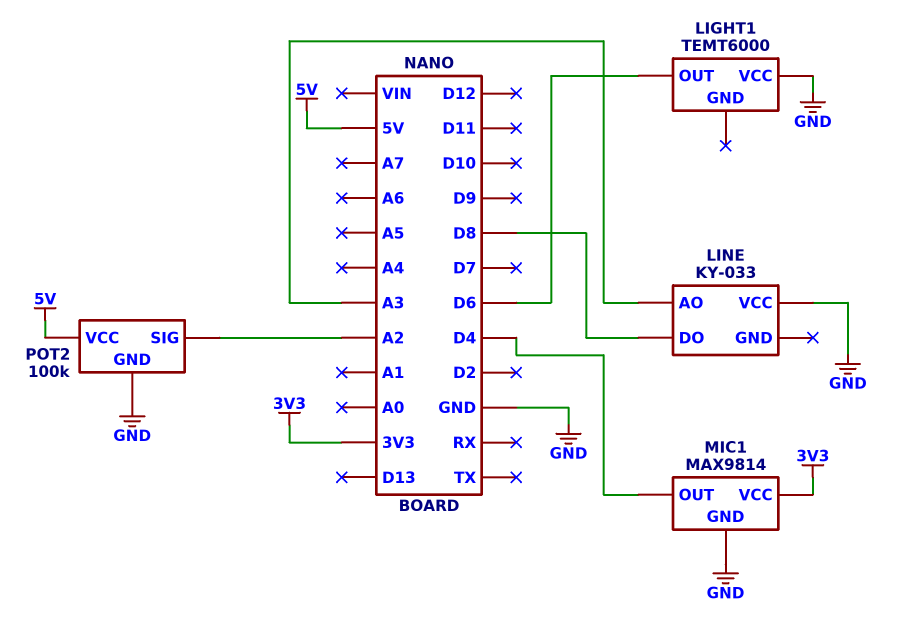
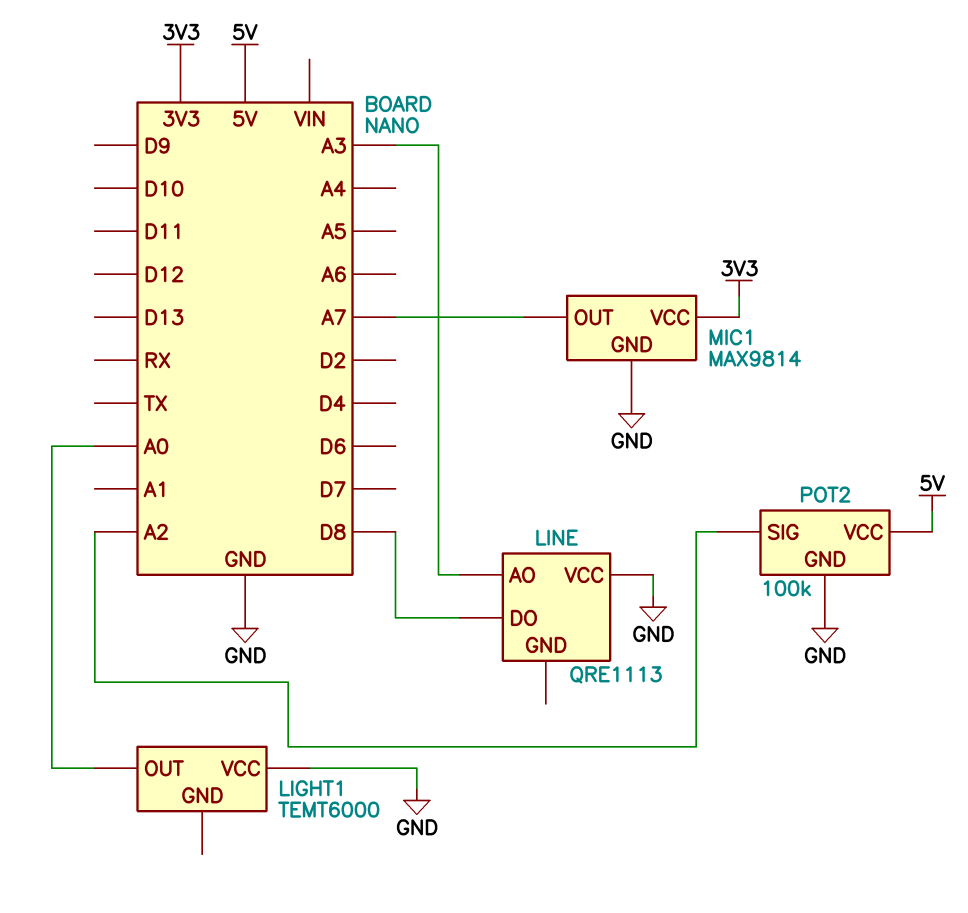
LIGHT1 pin OUT: D6 -> A0
LINE: KY-033 -> QRE1113
MIC1 pin OUT: D4 -> A7

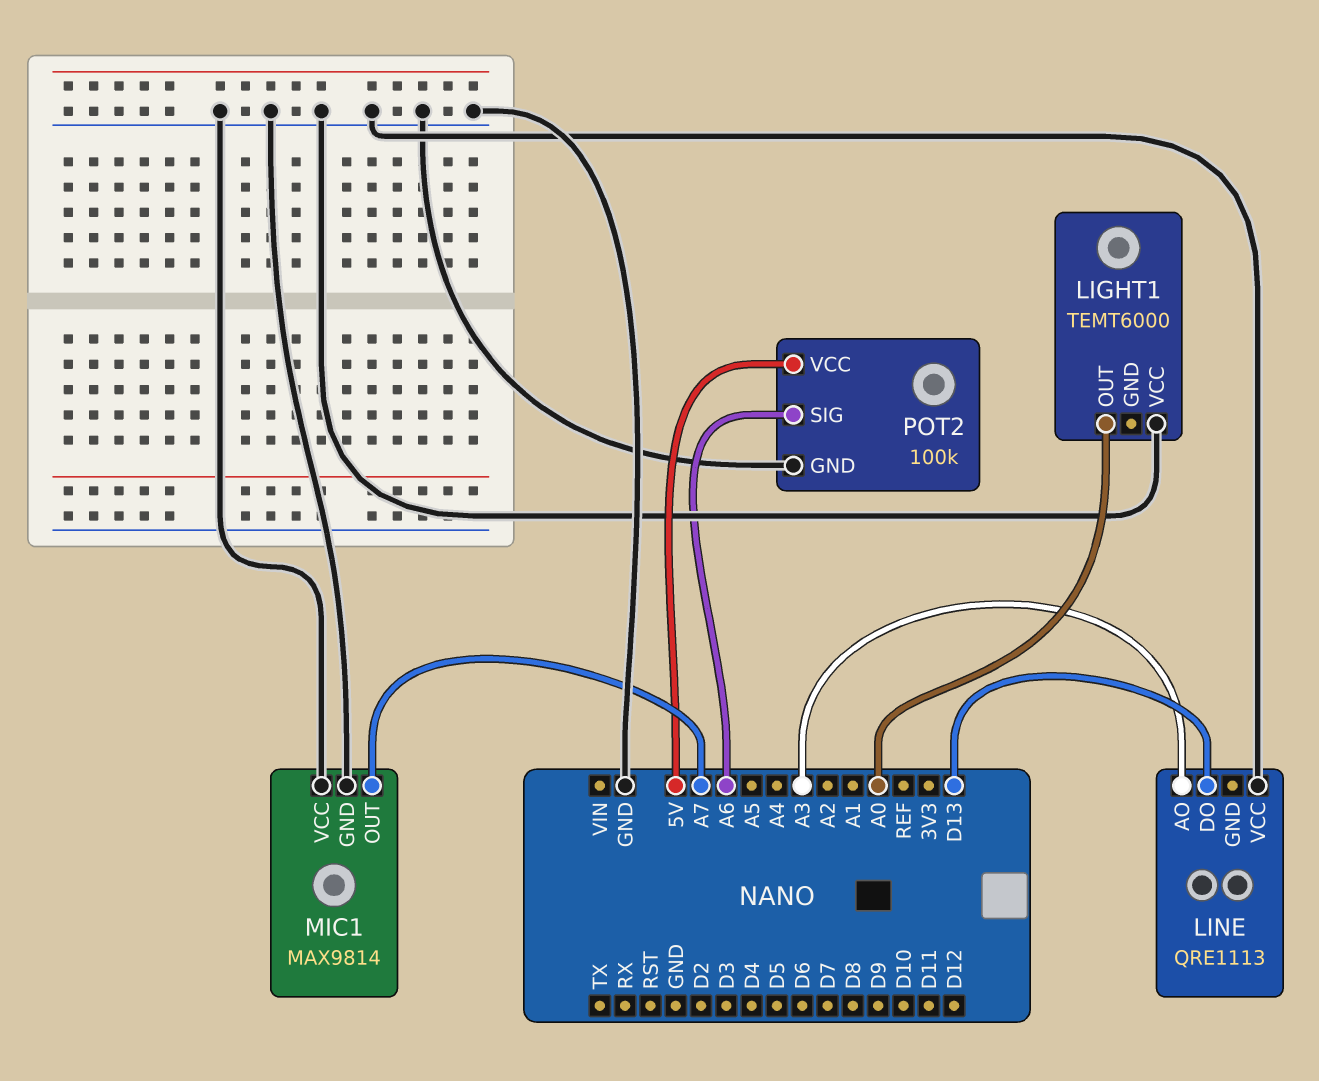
LINE pin DO: D8 -> D13
MIC1 pin VCC: 3V3 -> GND
POT2 pin SIG: A2 -> A6

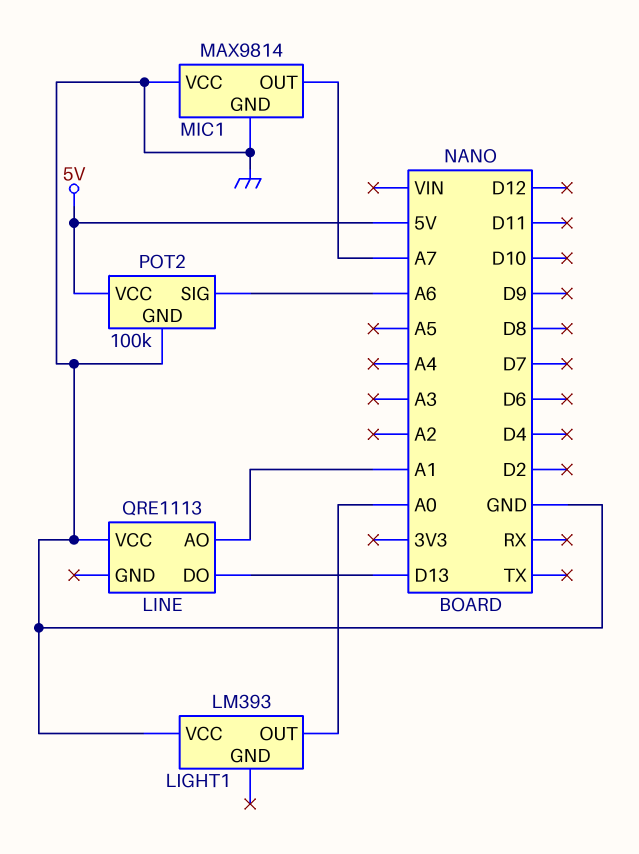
LIGHT1: TEMT6000 -> LM393
LINE pin AO: A3 -> A1

